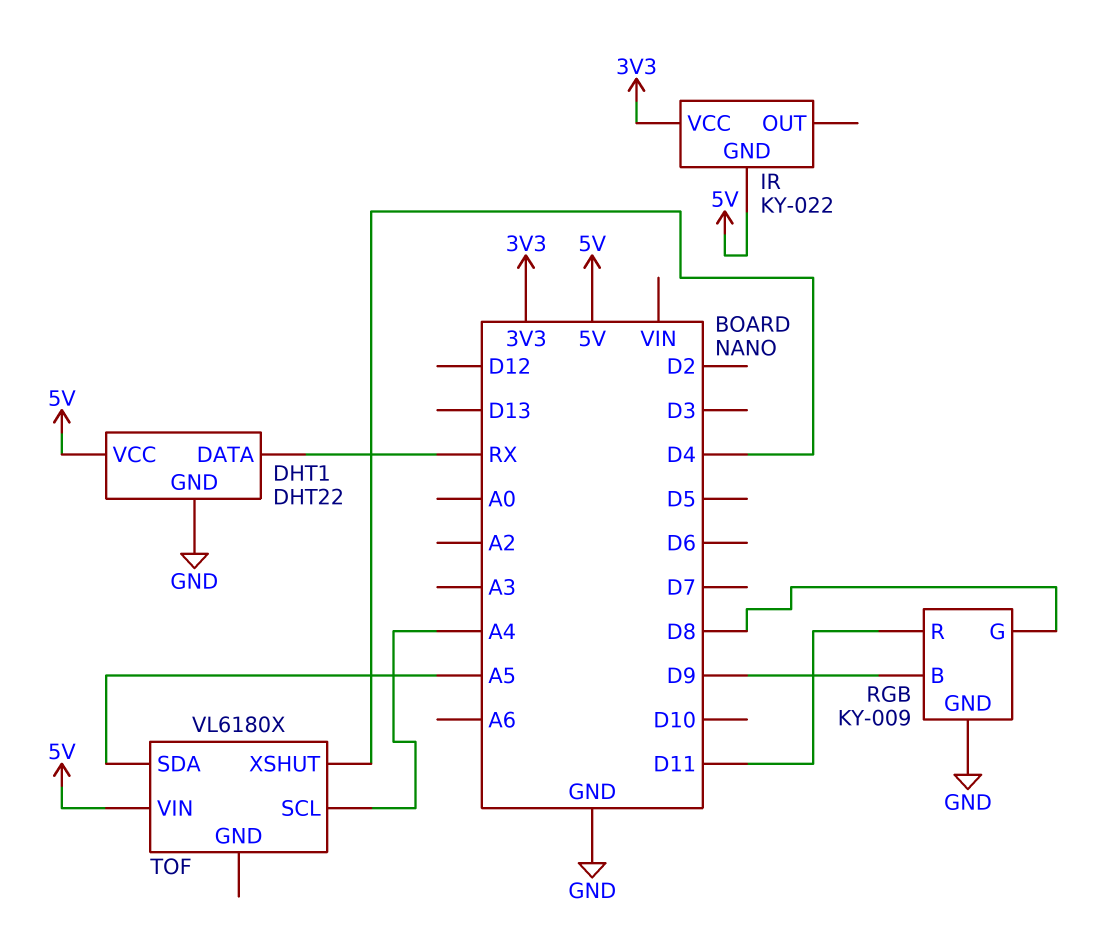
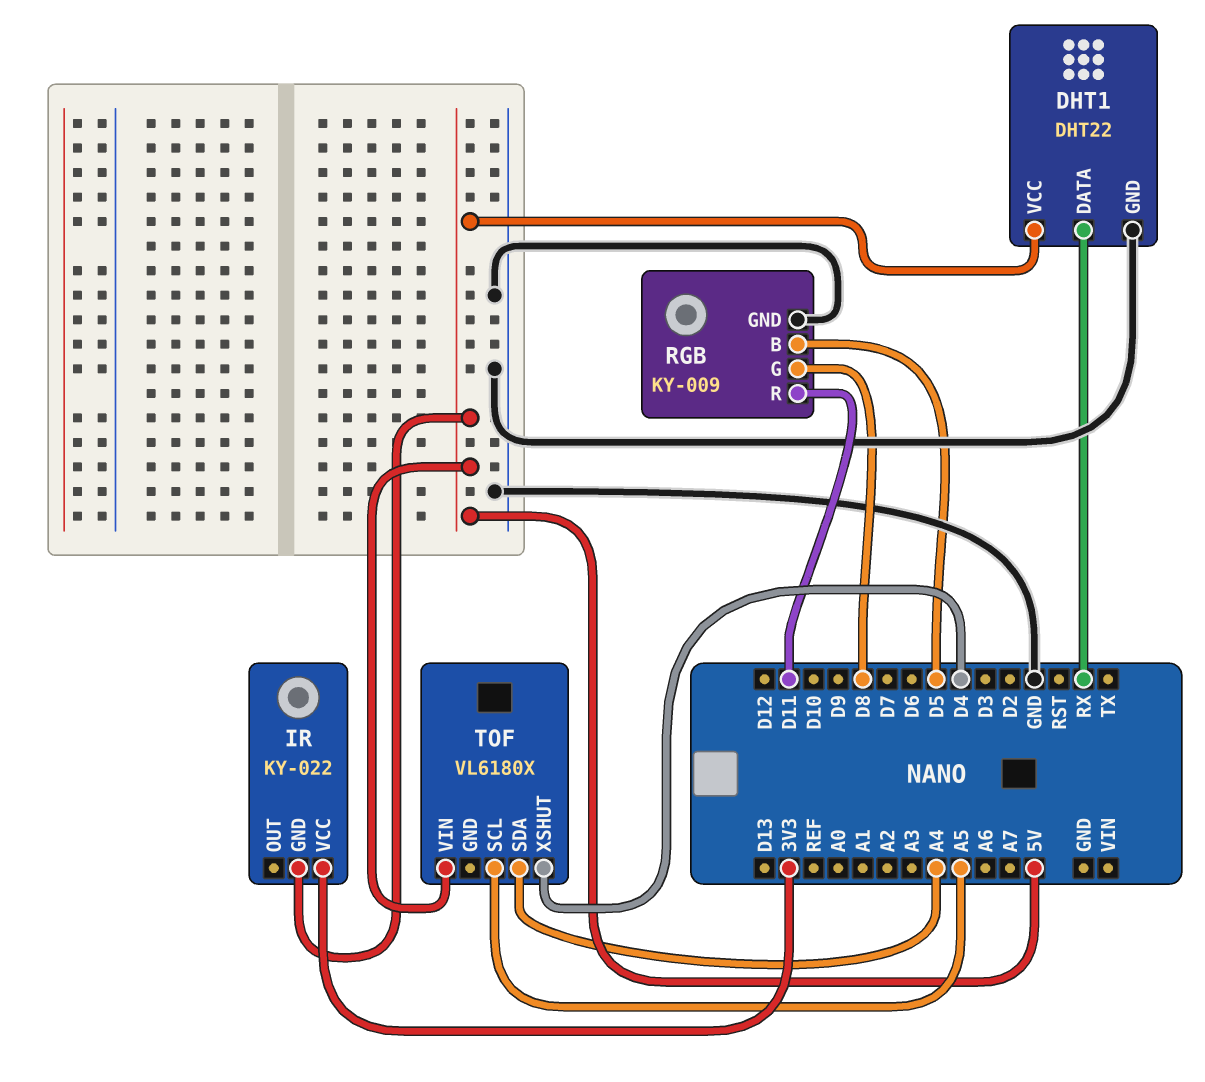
RGB pin B: D9 -> D5
TOF pin SCL: A4 -> A5
TOF pin SDA: A5 -> A4

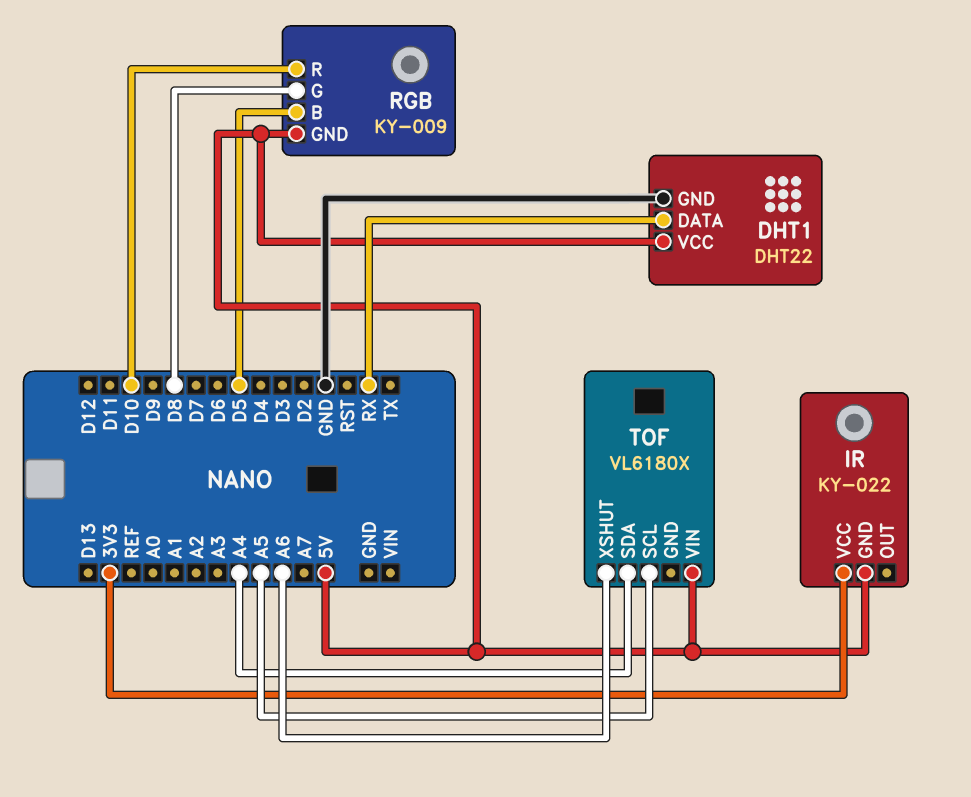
RGB pin GND: GND -> 5V
RGB pin R: D11 -> D10
TOF pin XSHUT: D4 -> A6

